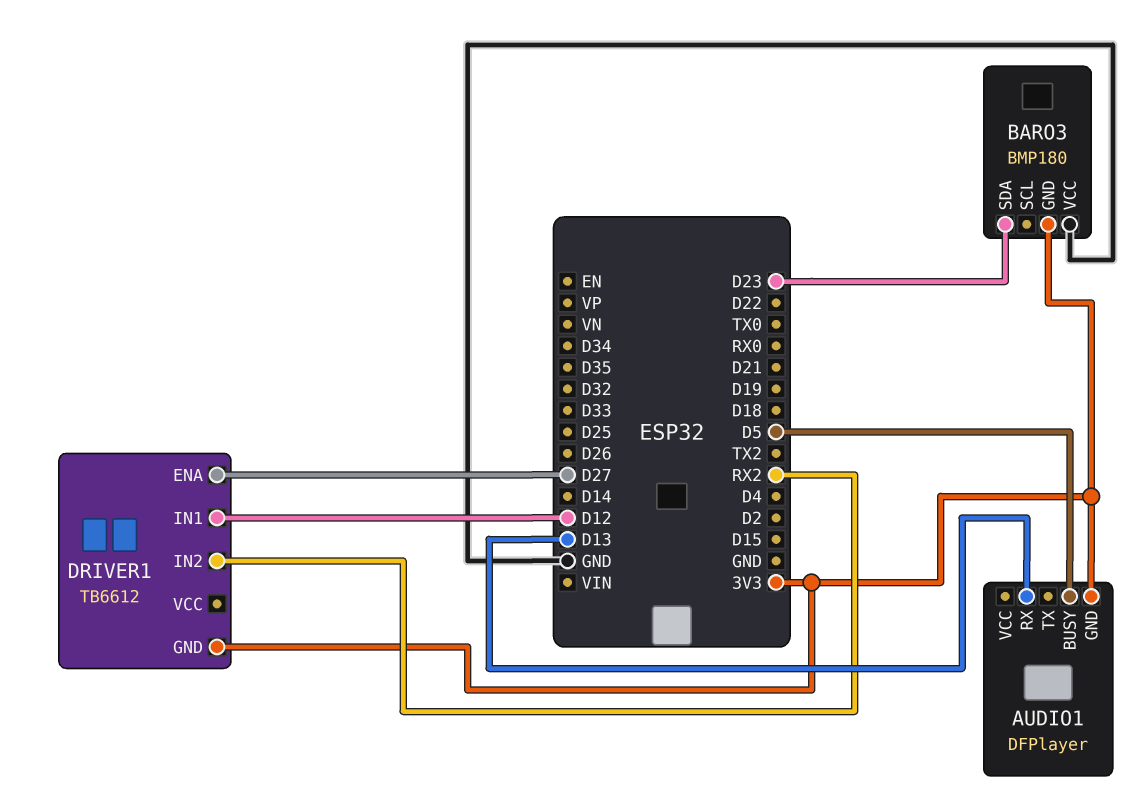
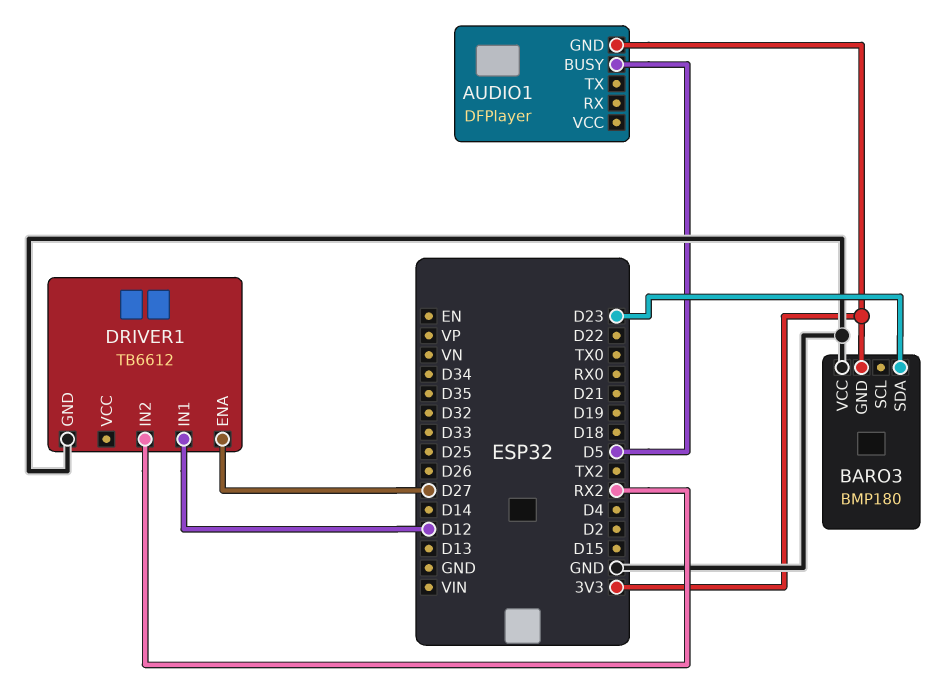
AUDIO1 pin RX: D13 -> none
DRIVER1 pin GND: 3V3 -> GND

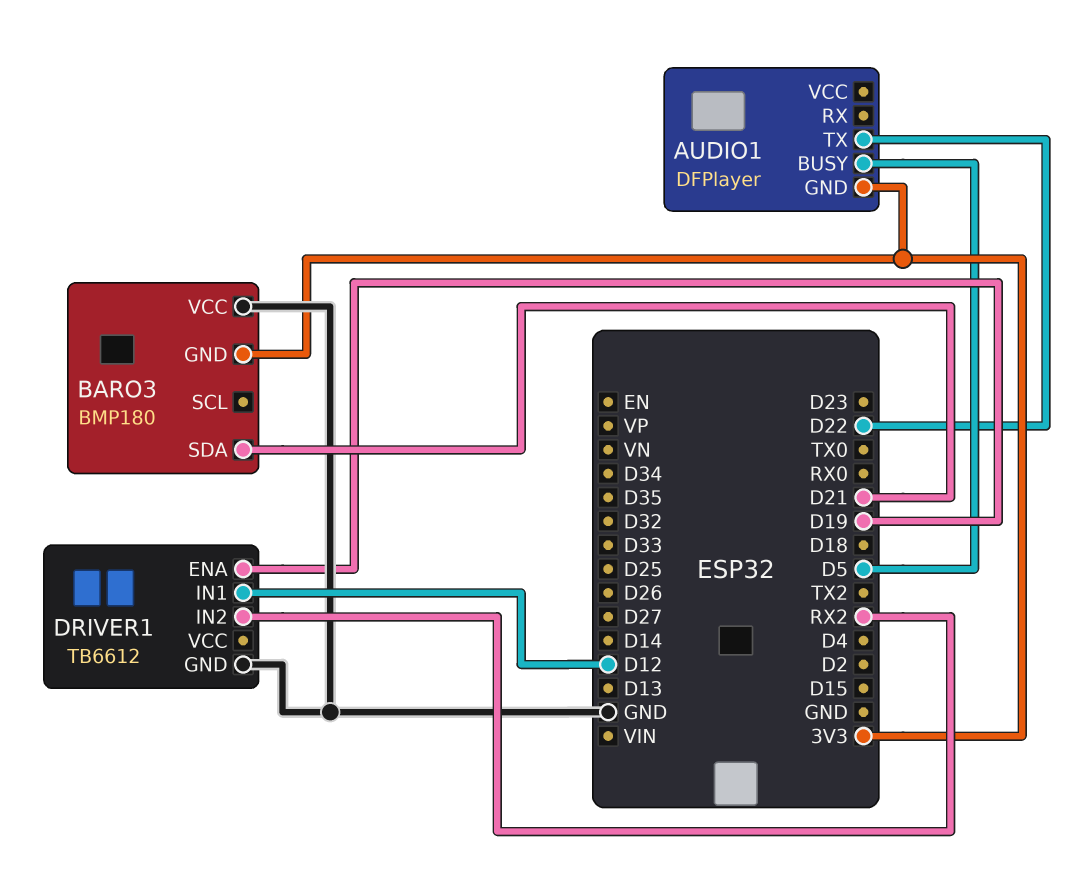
AUDIO1 pin TX: none -> D22
BARO3 pin SDA: D23 -> D21
DRIVER1 pin ENA: D27 -> D19

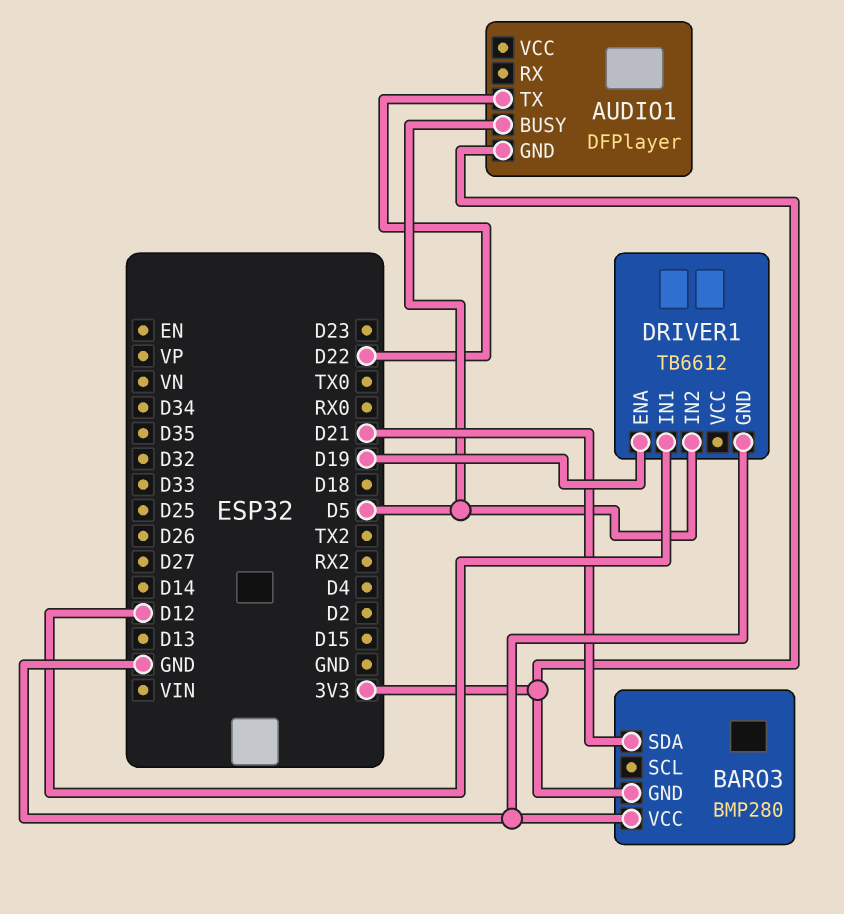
BARO3: BMP180 -> BMP280
DRIVER1 pin IN2: RX2 -> D5

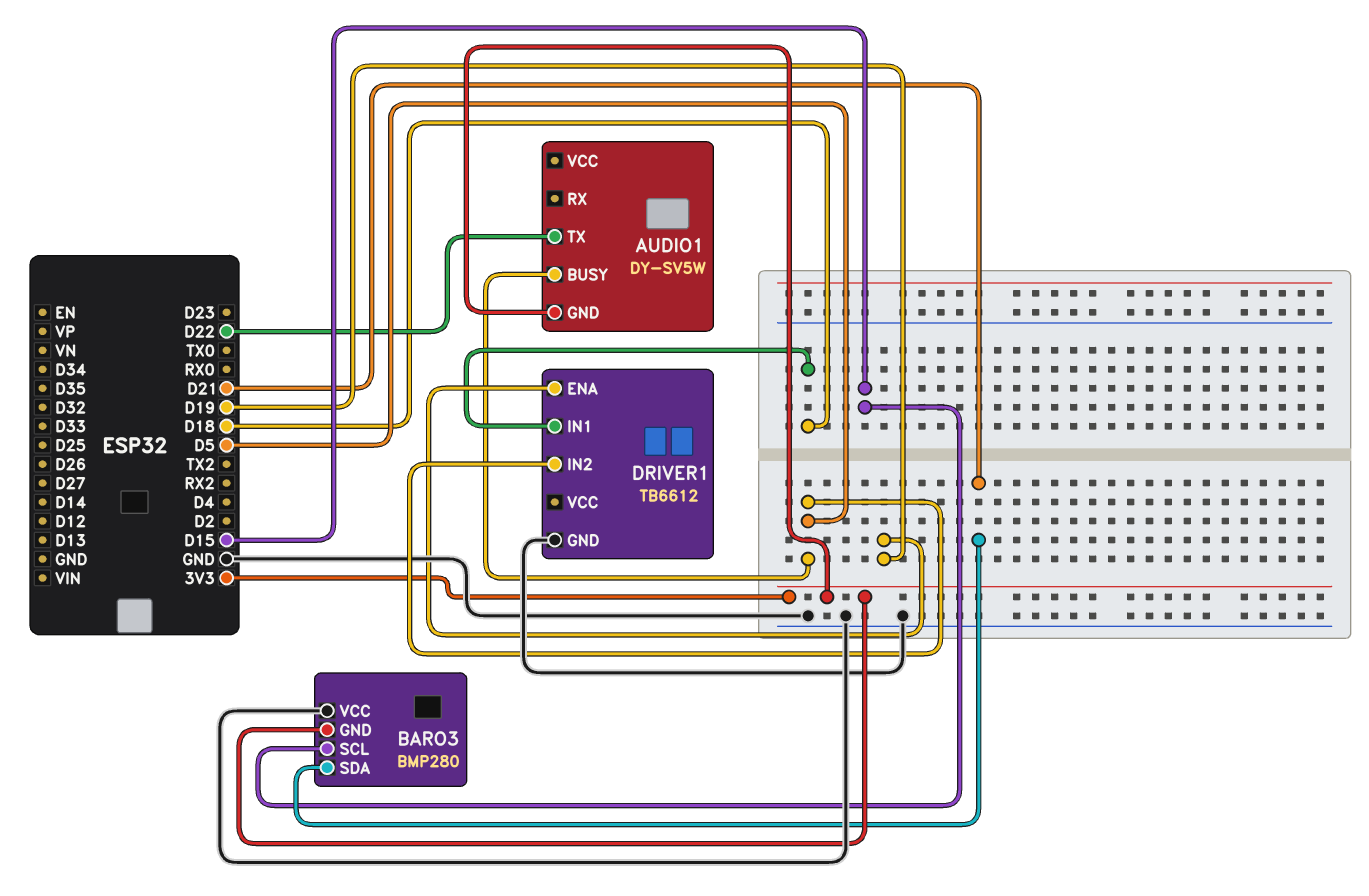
AUDIO1: DFPlayer -> DY-SV5W
BARO3 pin SCL: none -> D15
DRIVER1 pin IN1: D12 -> D18

